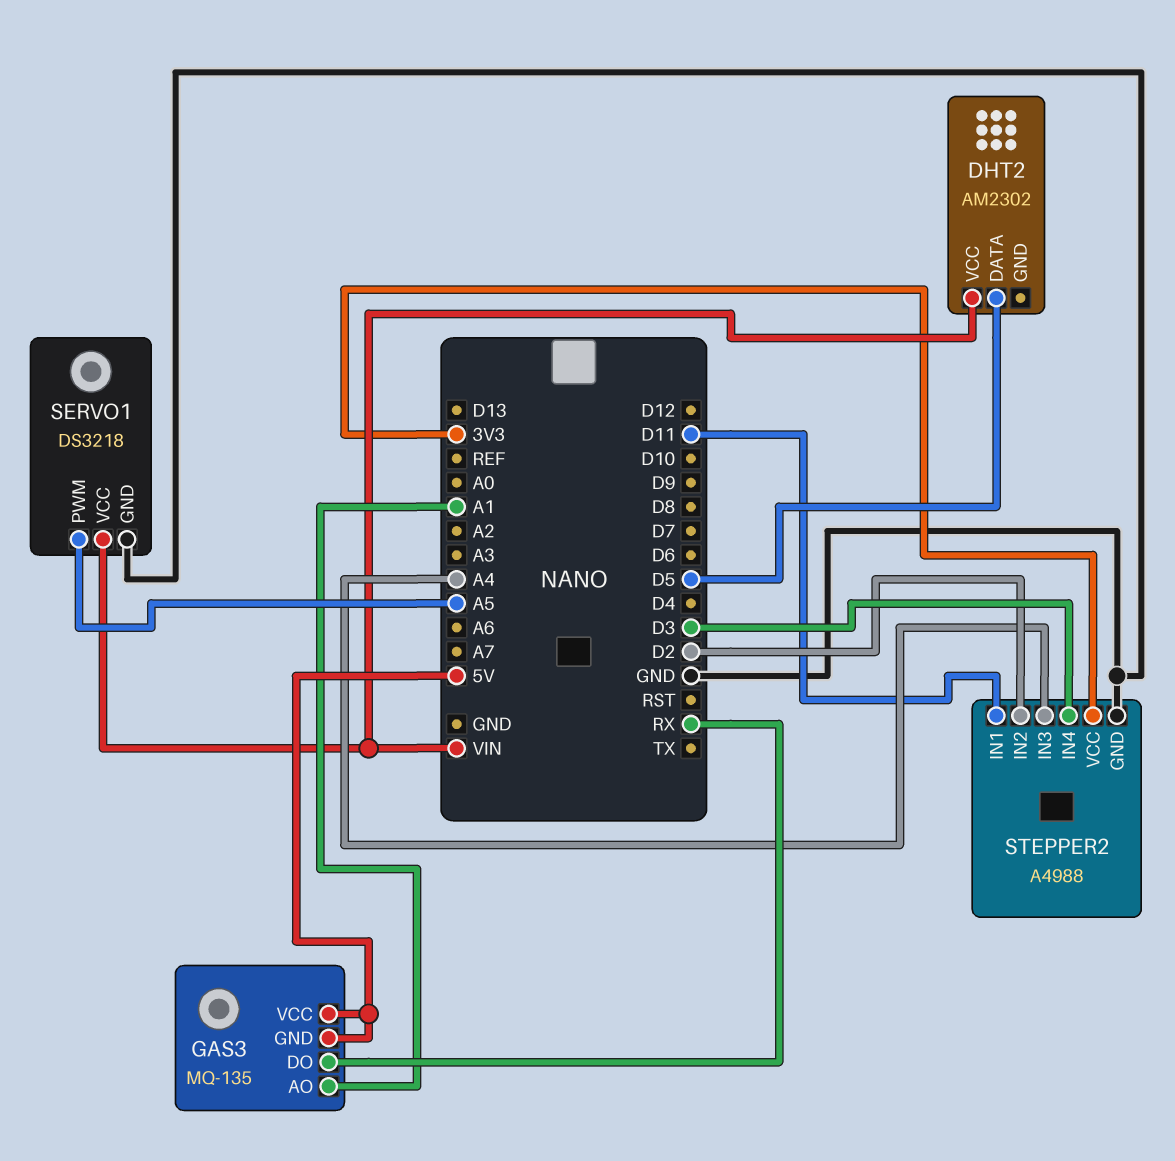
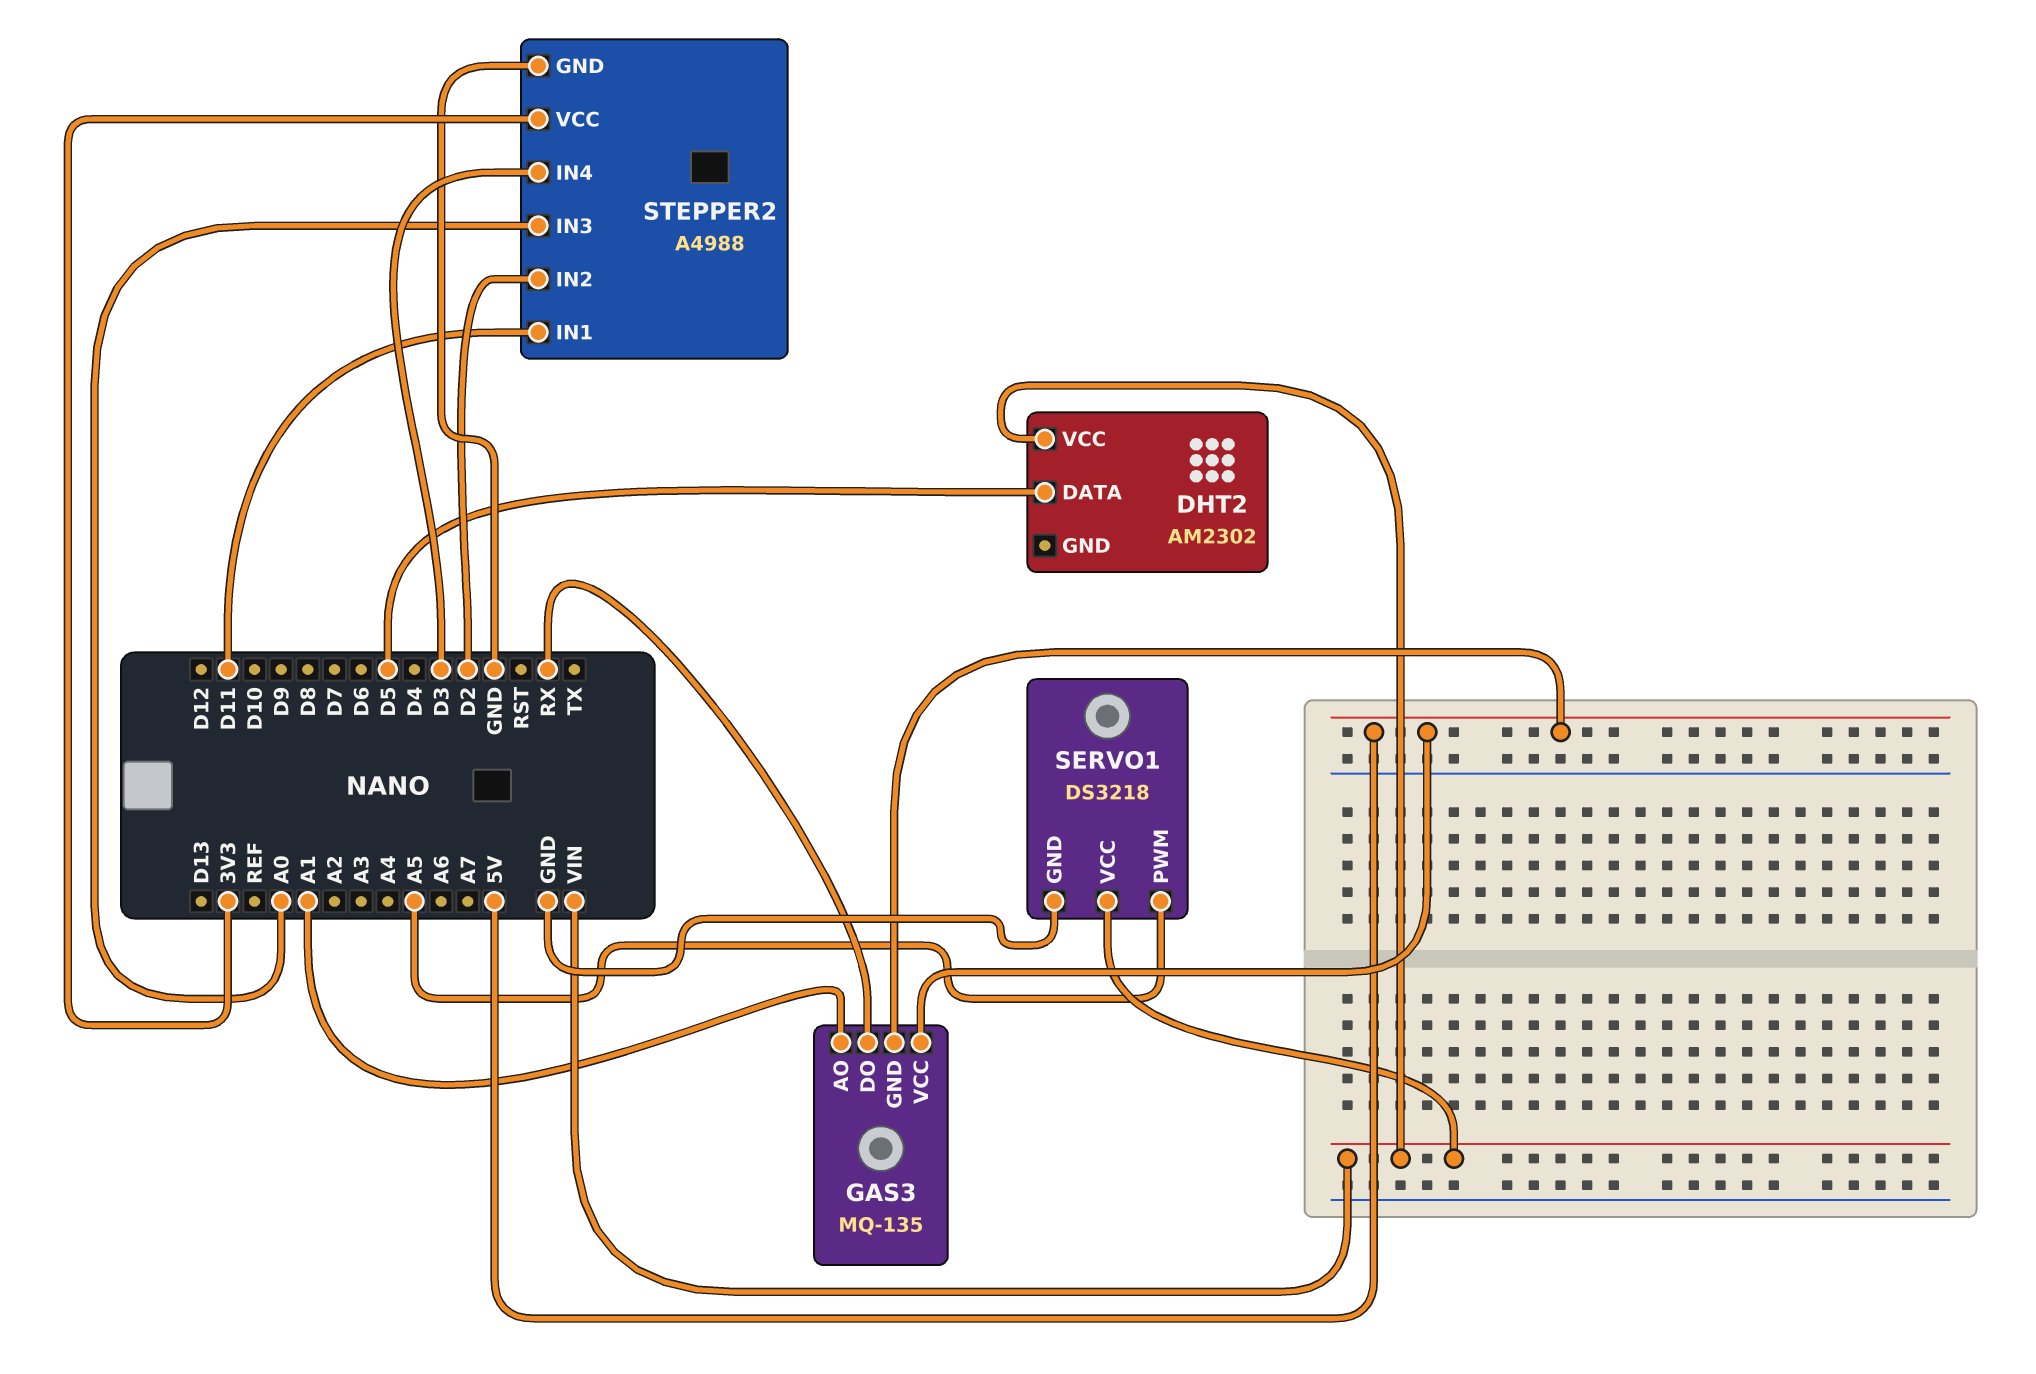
STEPPER2 pin IN3: A4 -> A0

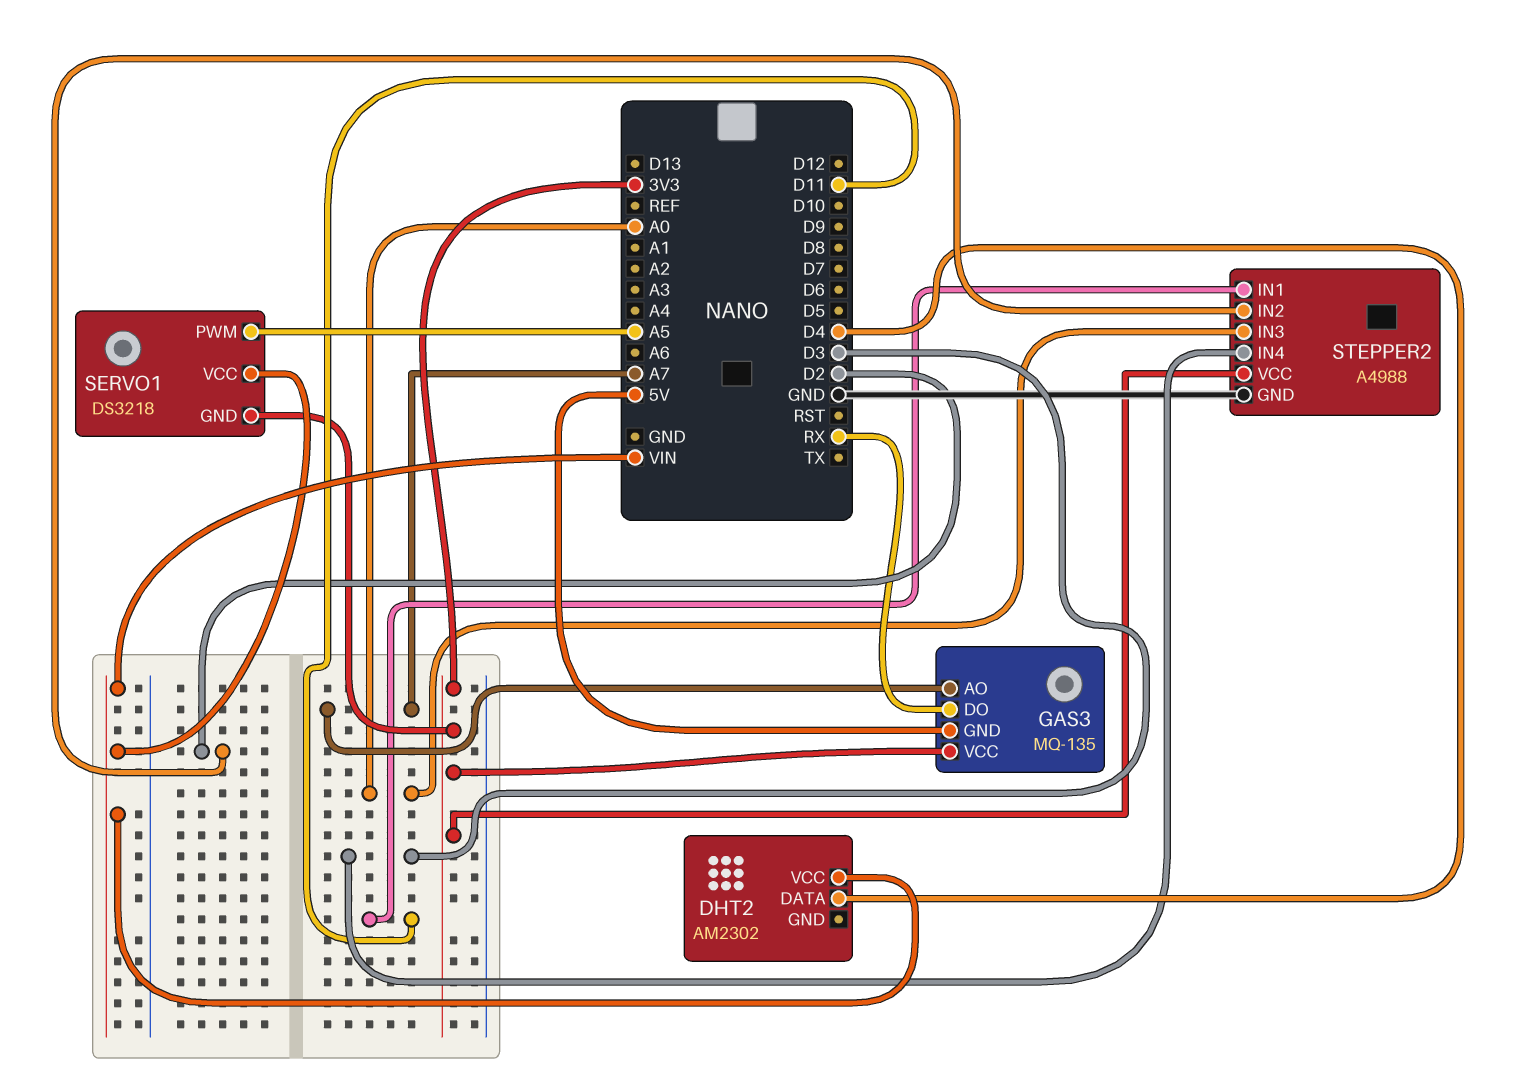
DHT2 pin DATA: D5 -> D4
GAS3 pin AO: A1 -> A7
GAS3 pin VCC: 5V -> 3V3
SERVO1 pin GND: GND -> 3V3

